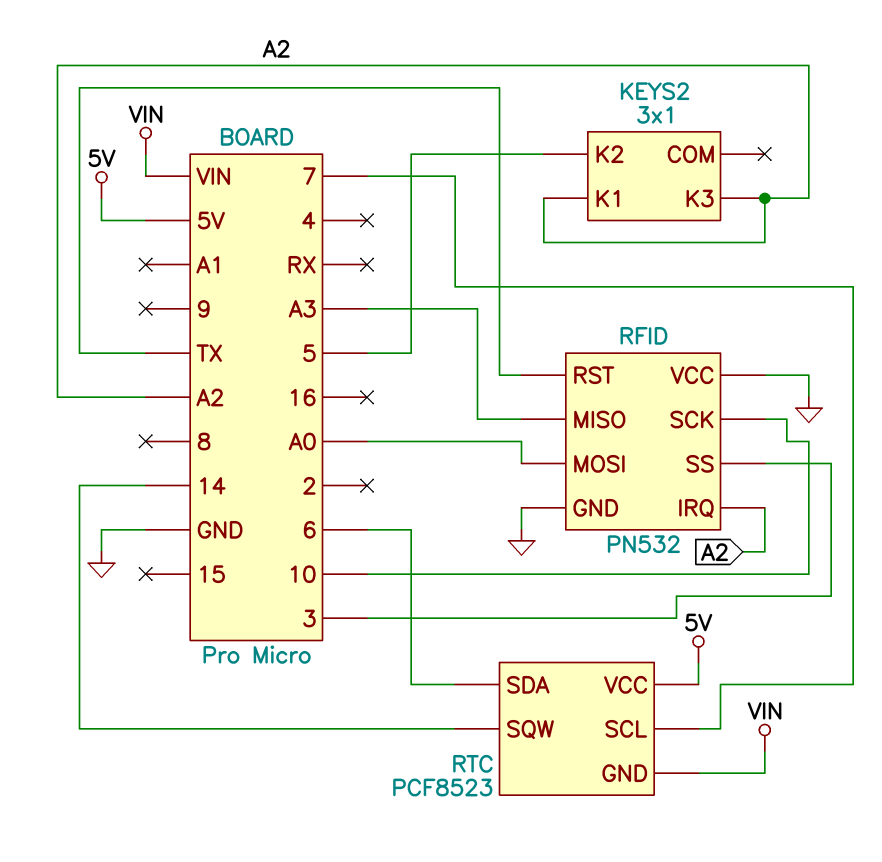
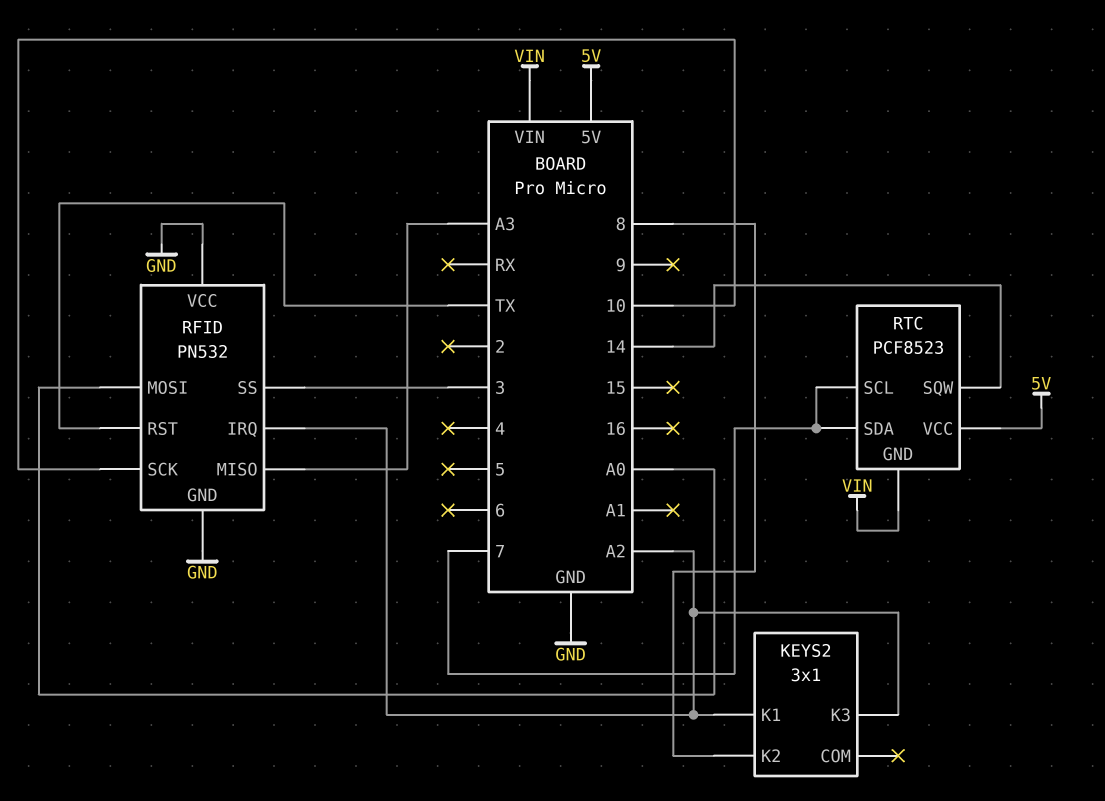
KEYS2 pin K2: 5 -> 8
RTC pin SDA: 6 -> 7

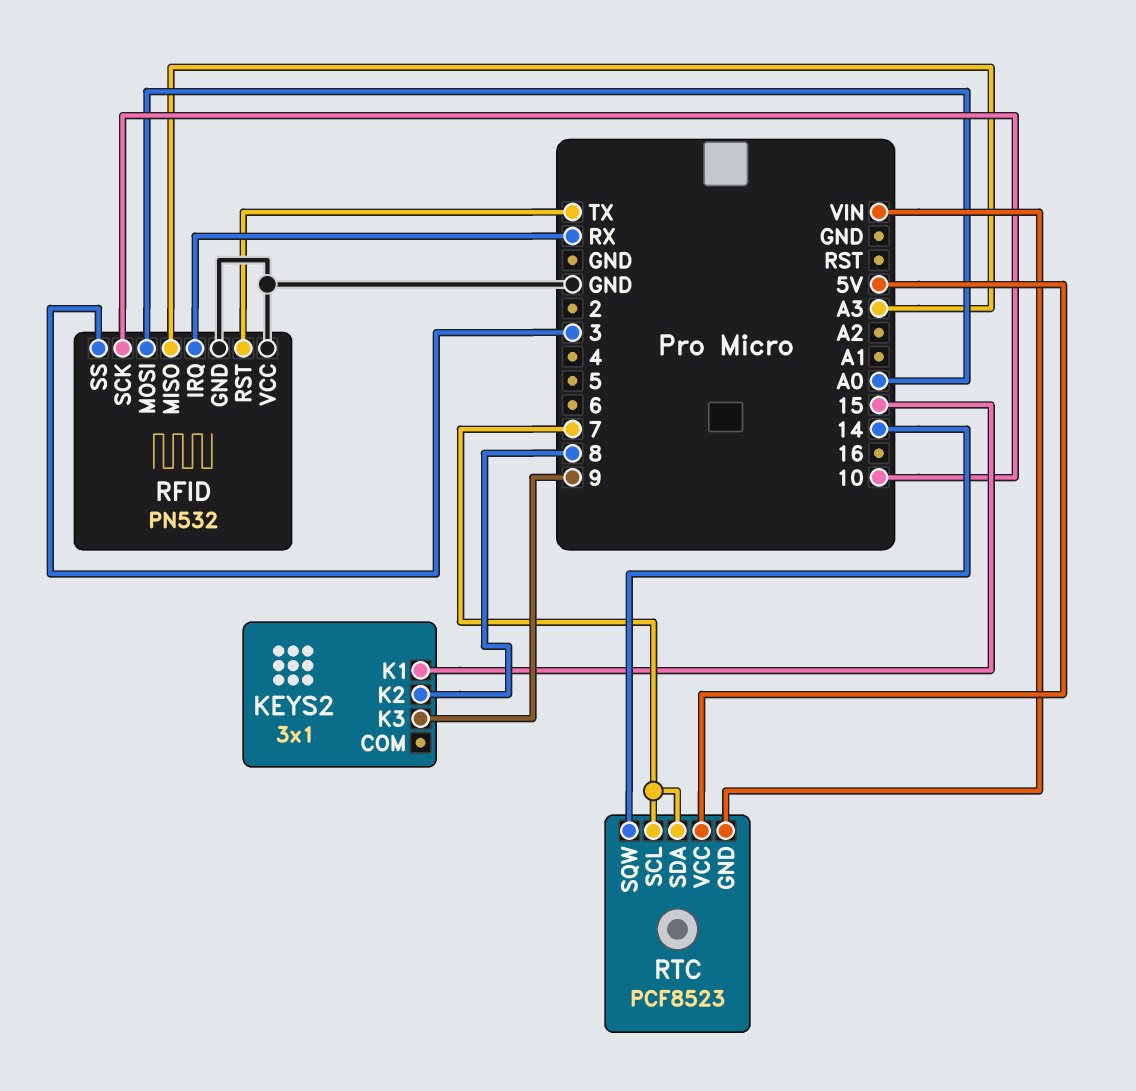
KEYS2 pin K1: A2 -> 15
KEYS2 pin K3: A2 -> 9
RFID pin IRQ: A2 -> RX

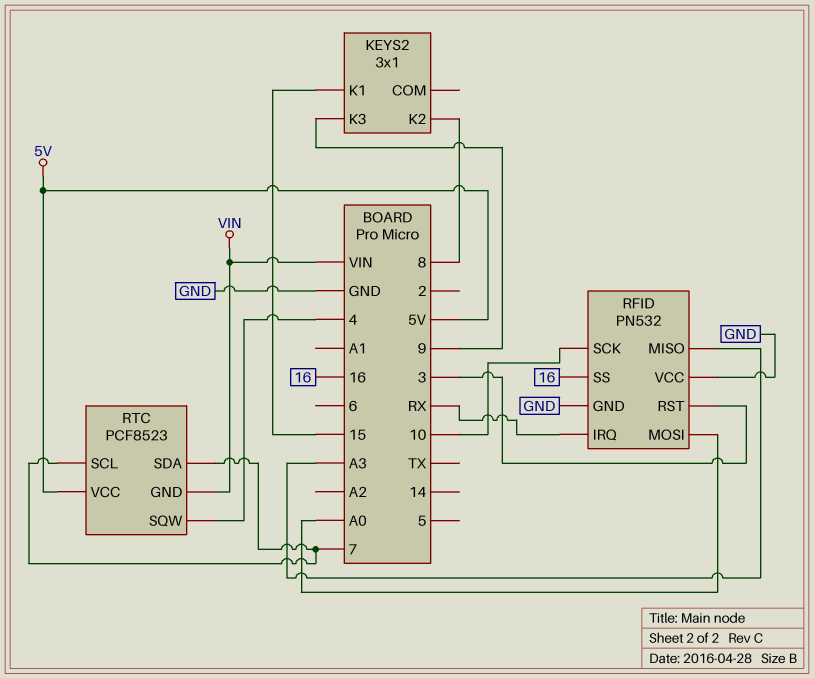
RFID pin RST: TX -> 3
RFID pin SS: 3 -> 16
RTC pin SQW: 14 -> 4

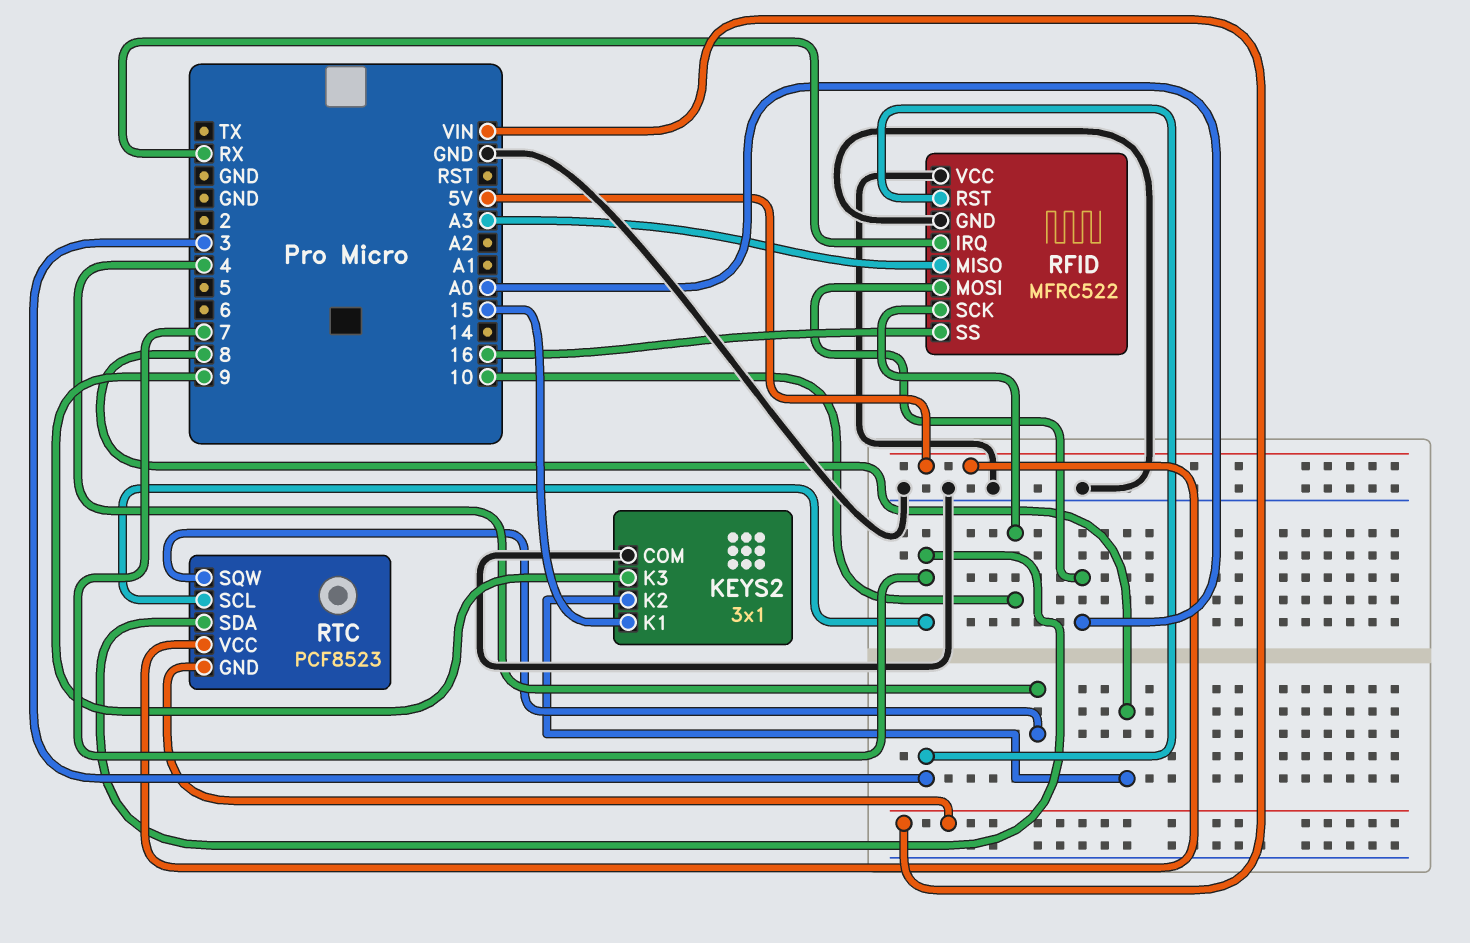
KEYS2 pin COM: none -> GND
RFID: PN532 -> MFRC522

